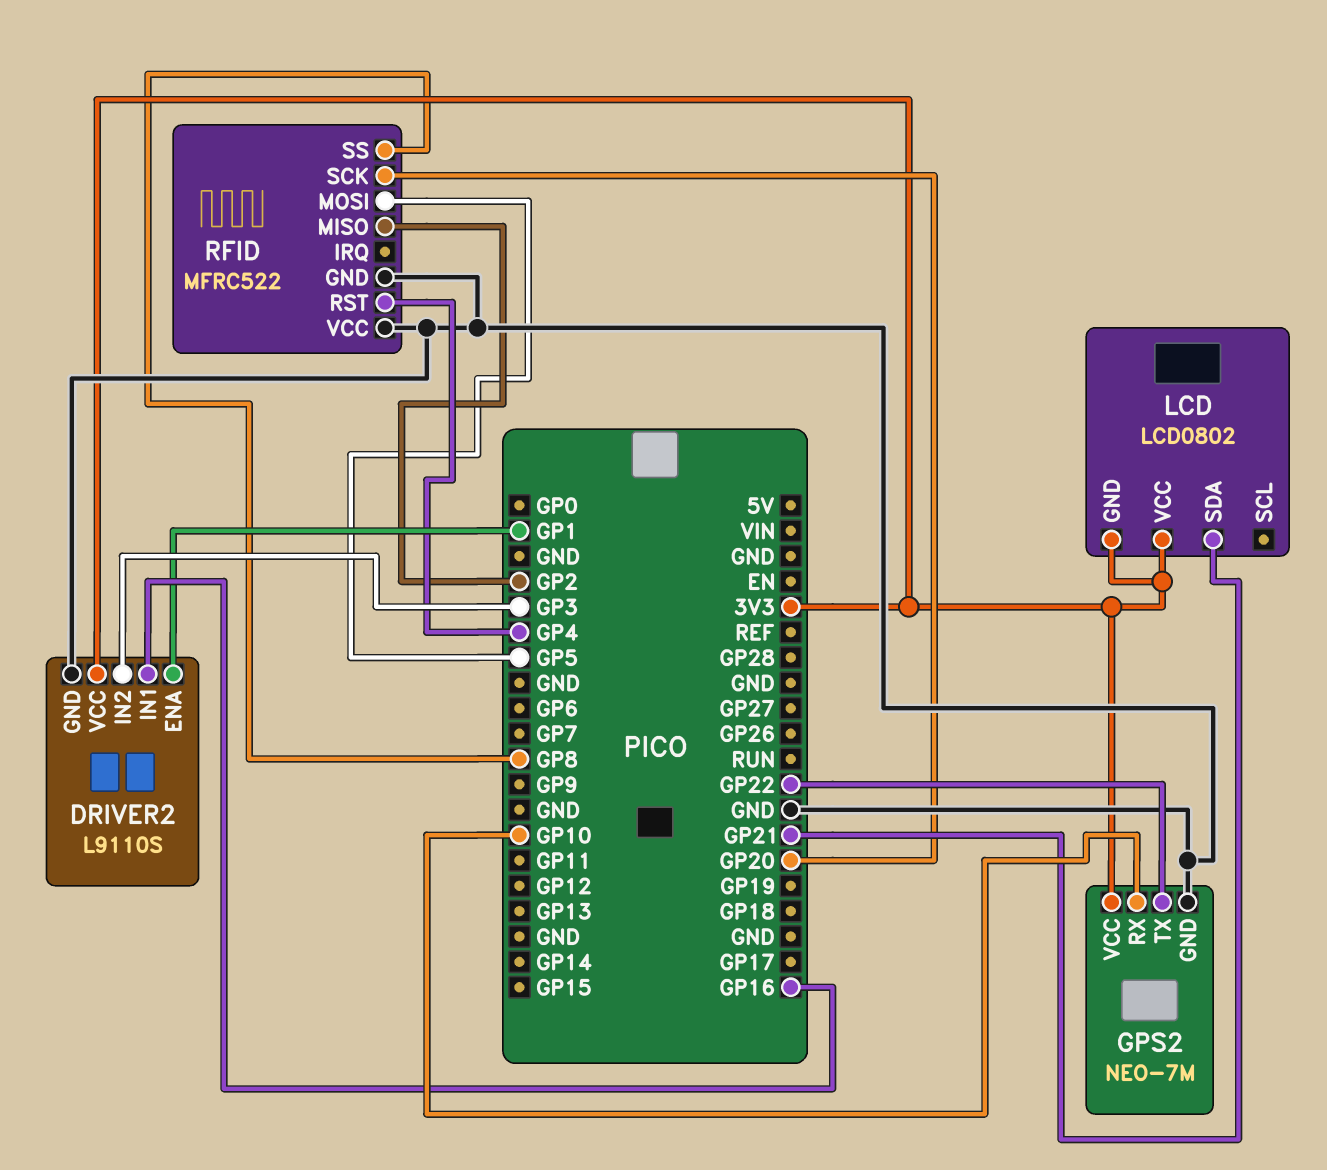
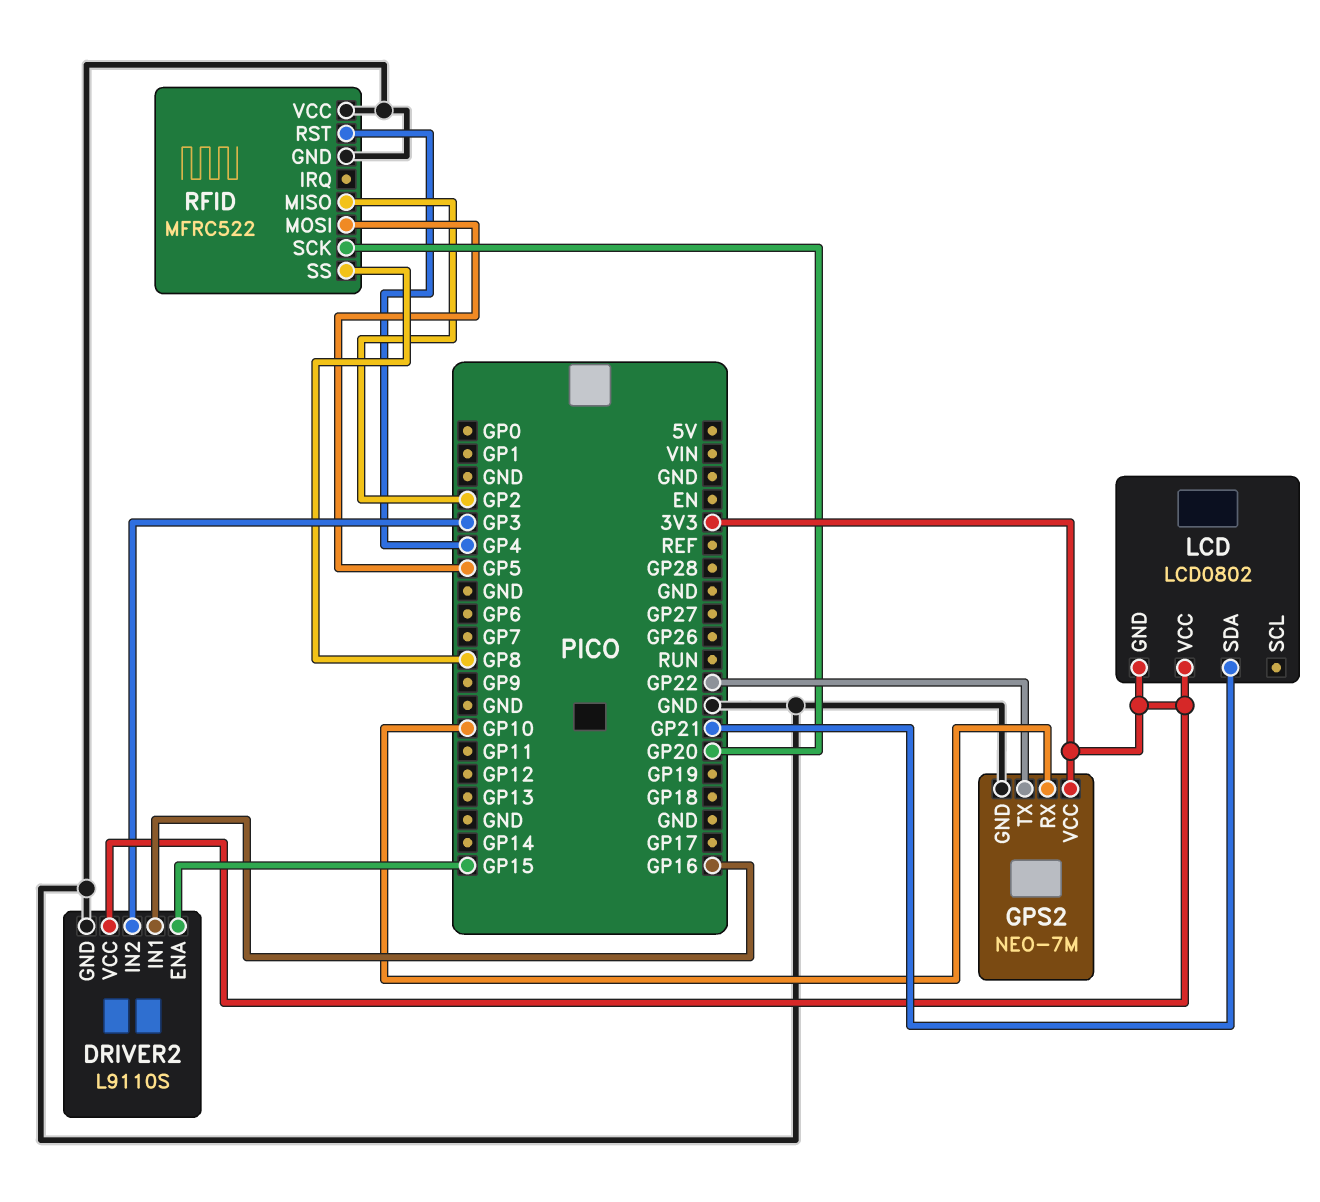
DRIVER2 pin ENA: GP1 -> GP15

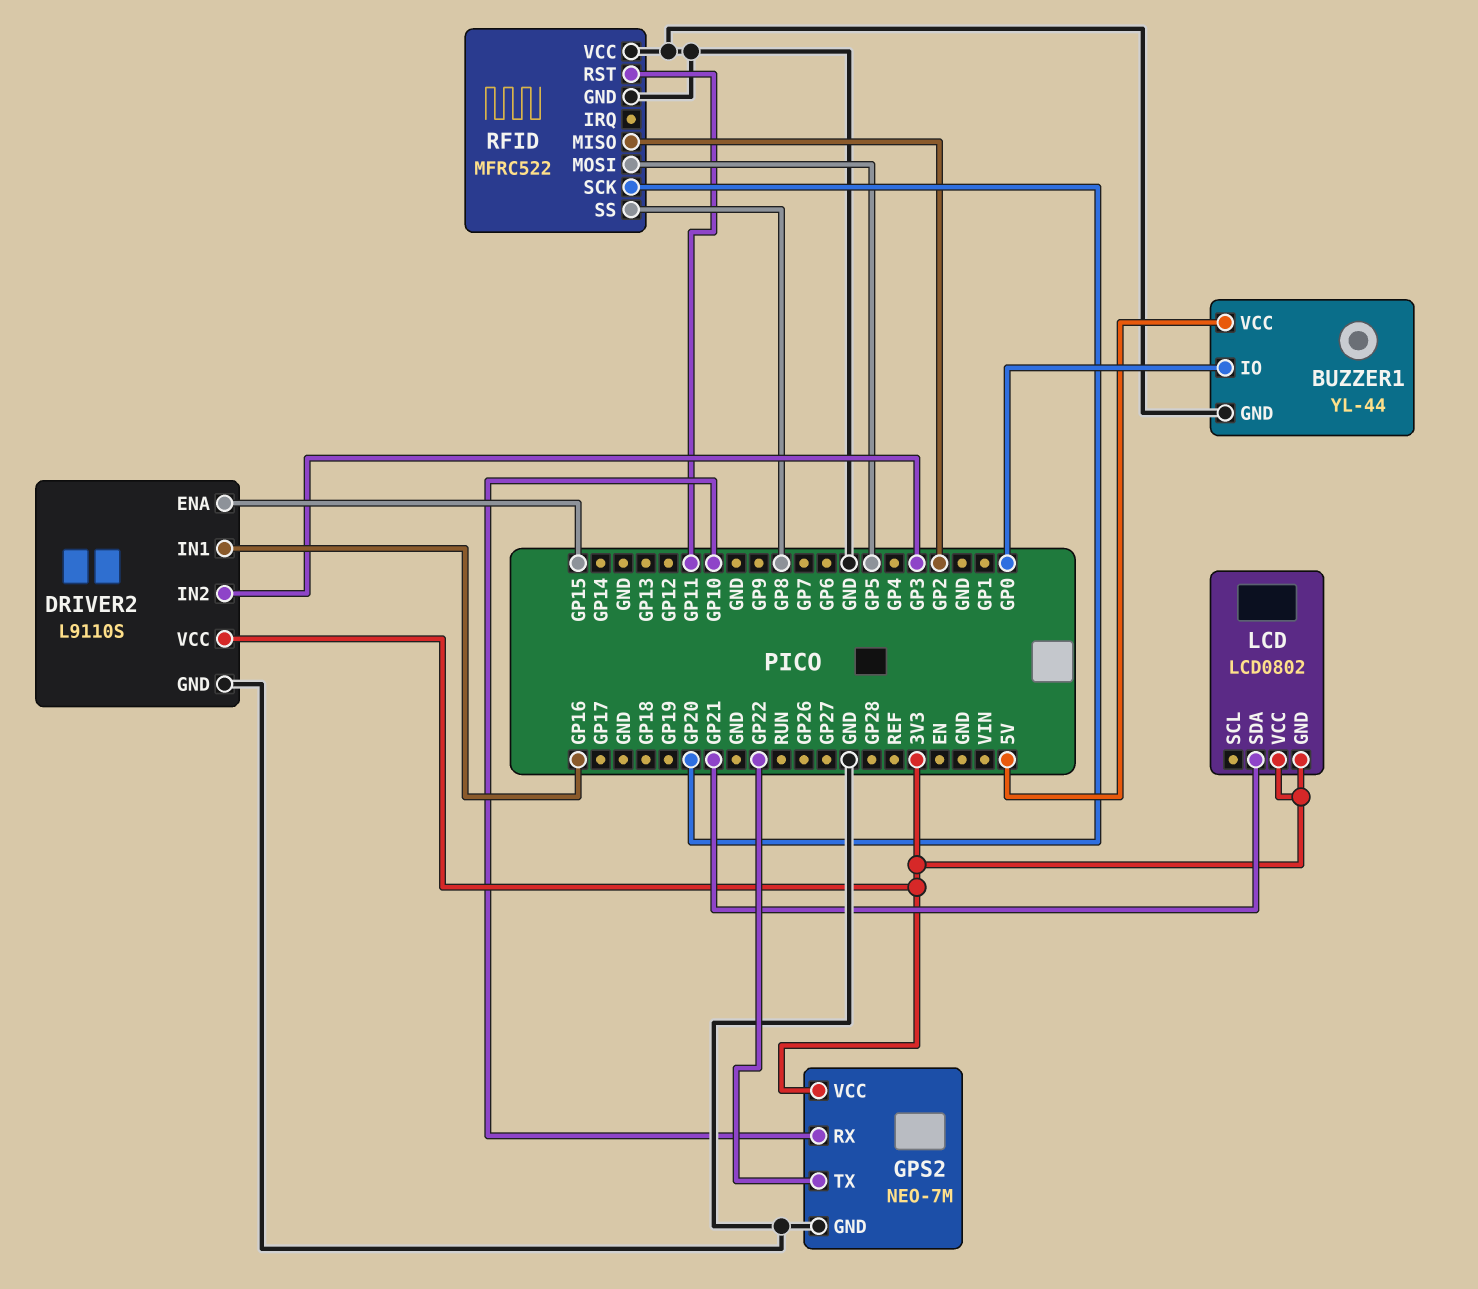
BUZZER1: none -> YL-44
BUZZER1 pin GND: none -> GND
BUZZER1 pin IO: none -> GP0
BUZZER1 pin VCC: none -> 5V
RFID pin RST: GP4 -> GP11

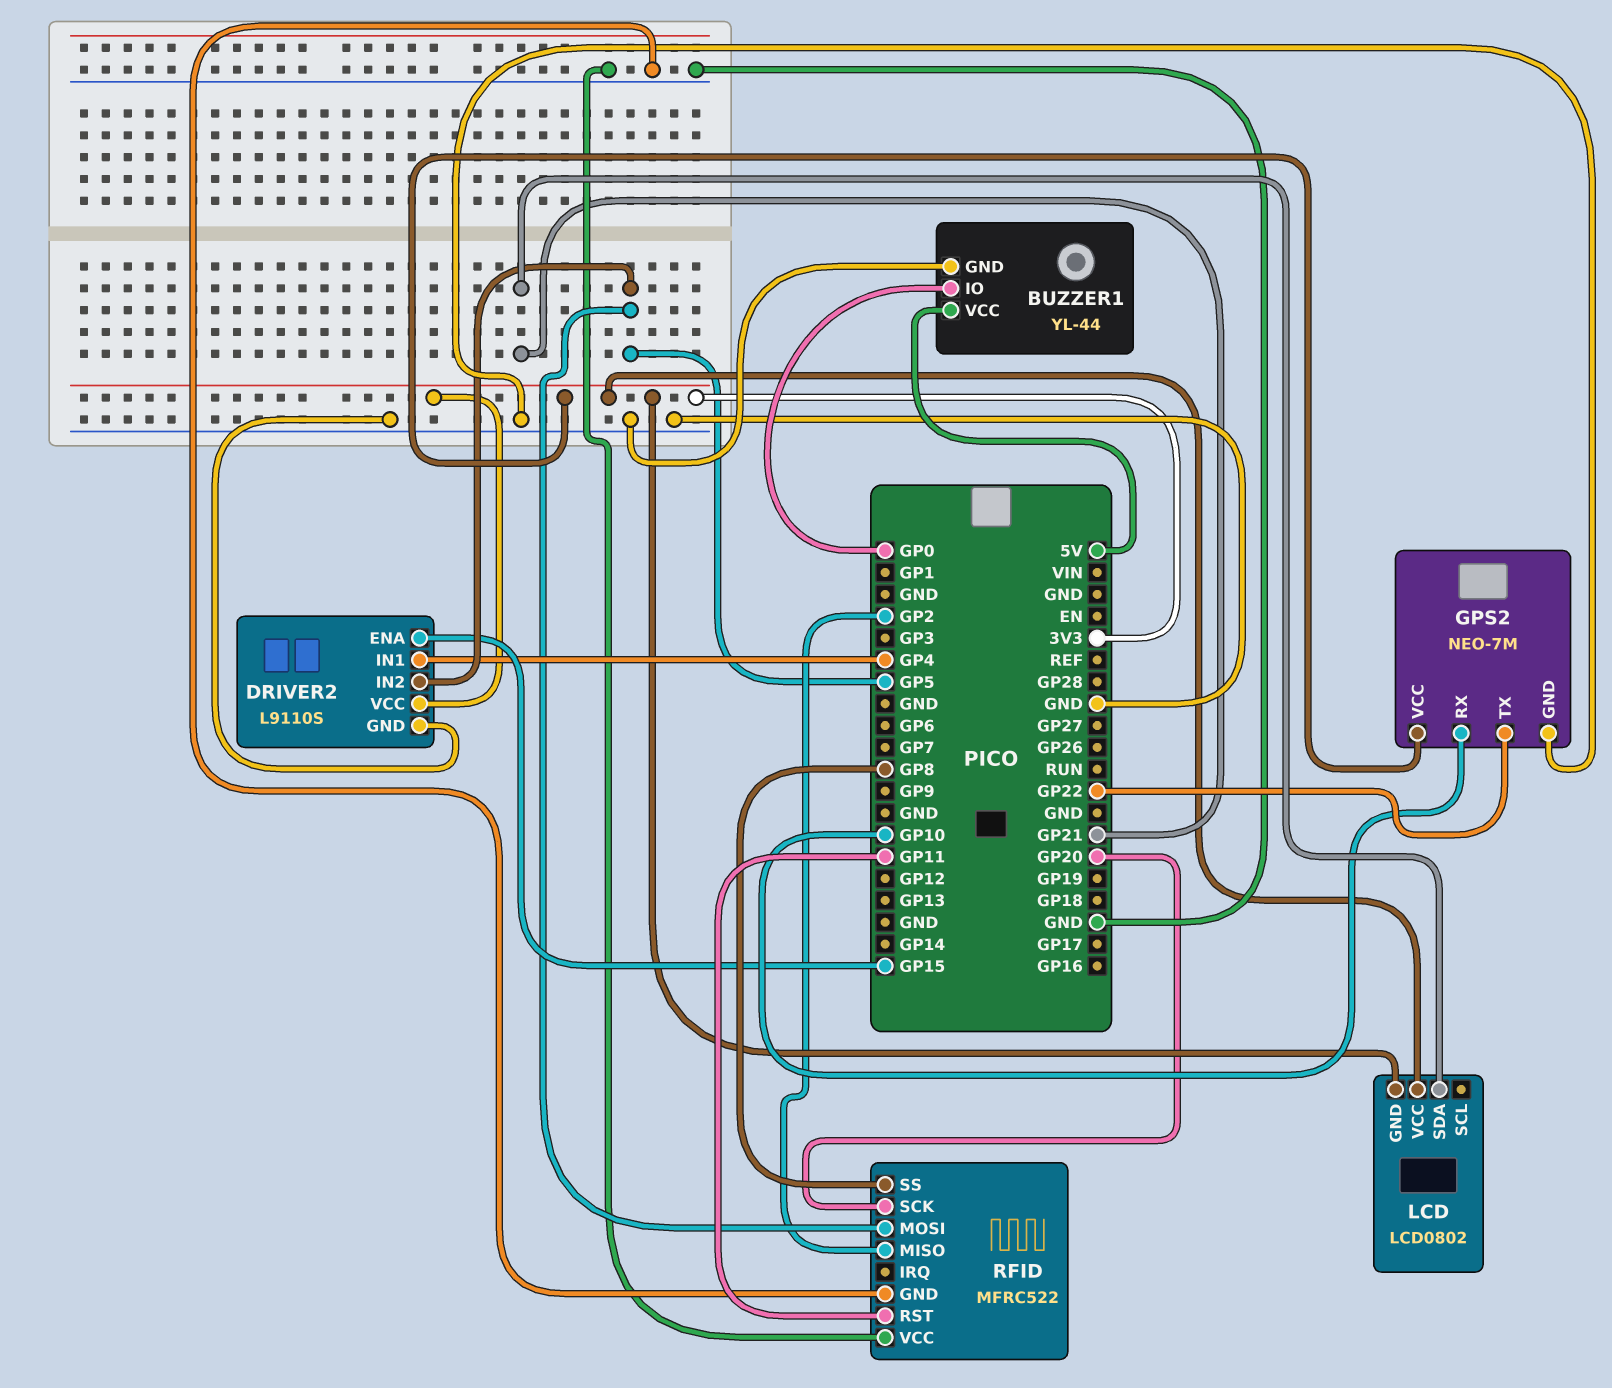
DRIVER2 pin IN1: GP16 -> GP4
DRIVER2 pin IN2: GP3 -> GP5

